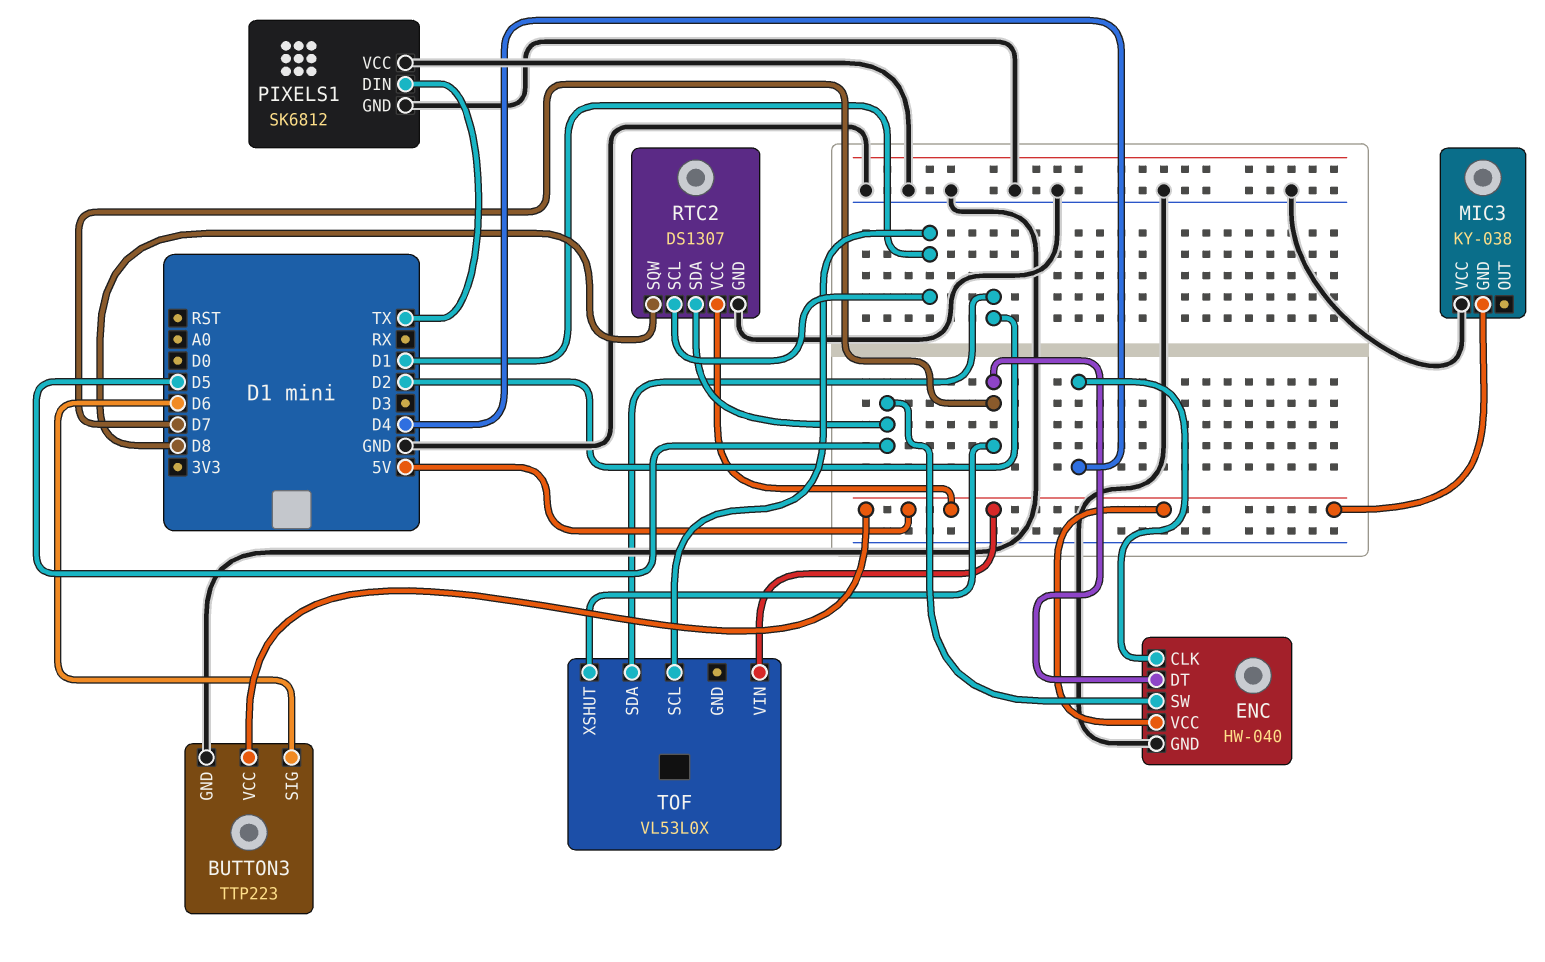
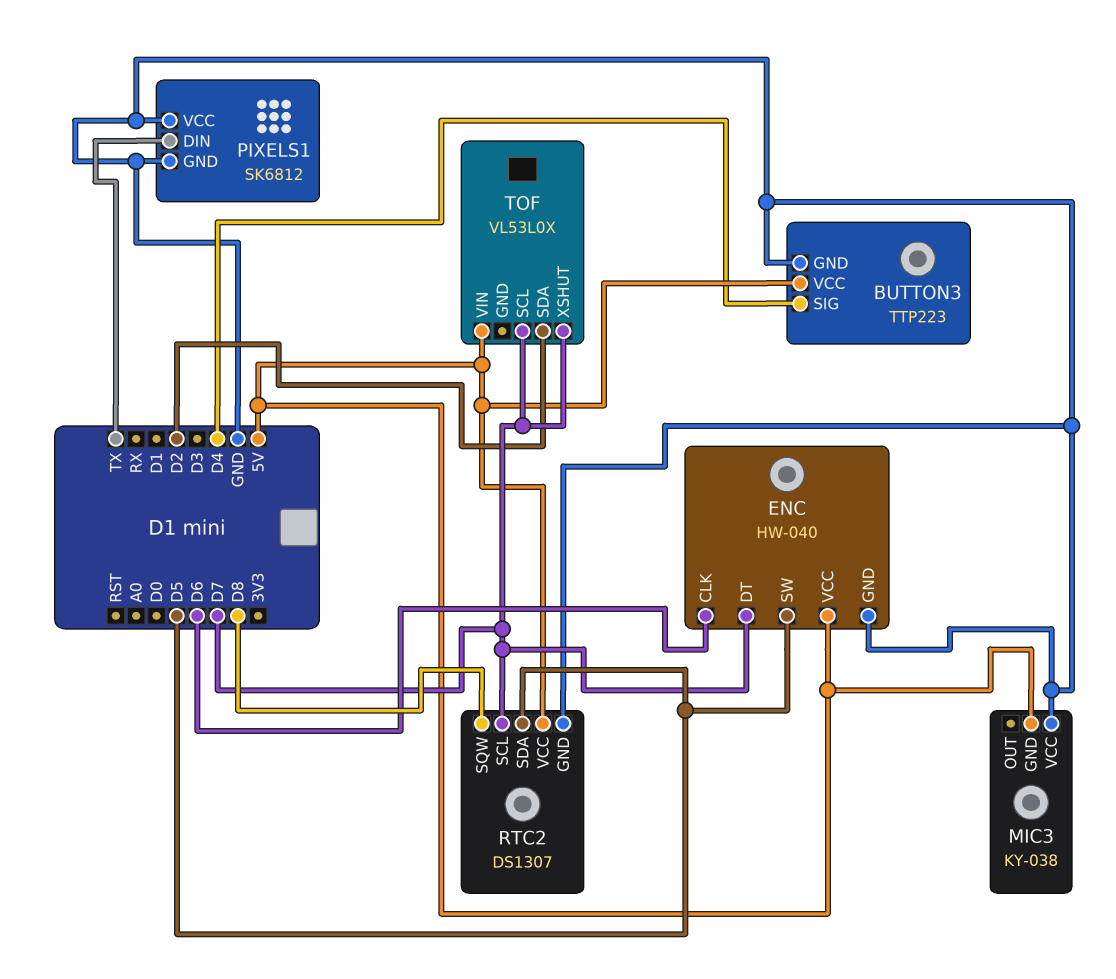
BUTTON3 pin SIG: D6 -> D4
ENC pin CLK: D4 -> D6
RTC2 pin SCL: D1 -> D7
TOF pin SCL: D1 -> D7

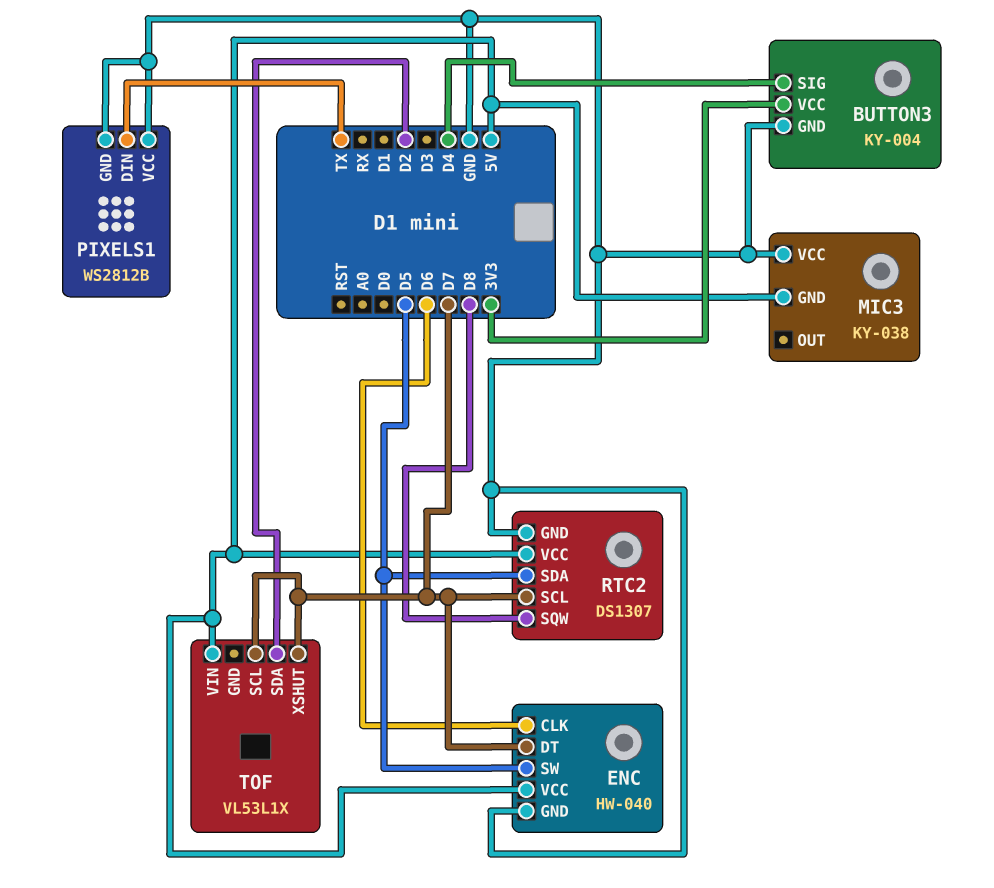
BUTTON3: TTP223 -> KY-004
BUTTON3 pin VCC: 5V -> 3V3
PIXELS1: SK6812 -> WS2812B
TOF: VL53L0X -> VL53L1X

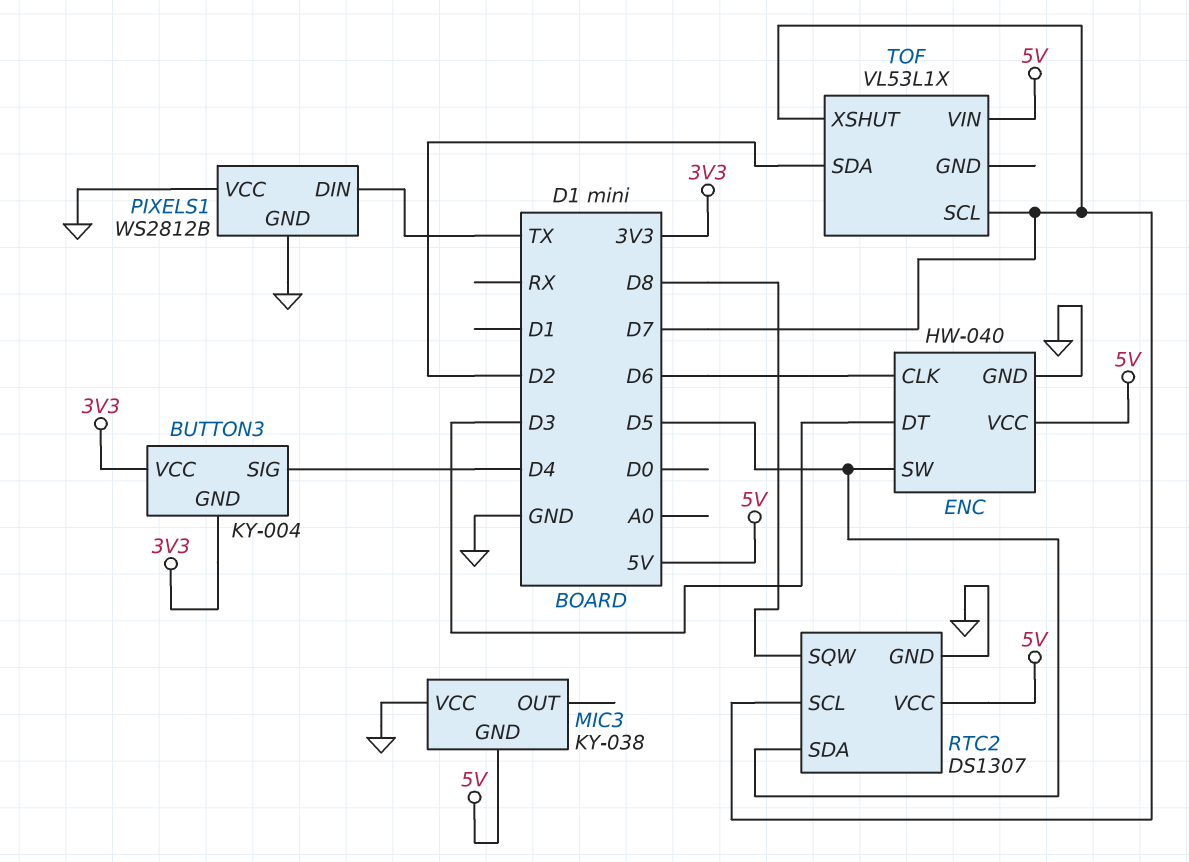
BUTTON3 pin GND: GND -> 3V3
ENC pin DT: D7 -> D3

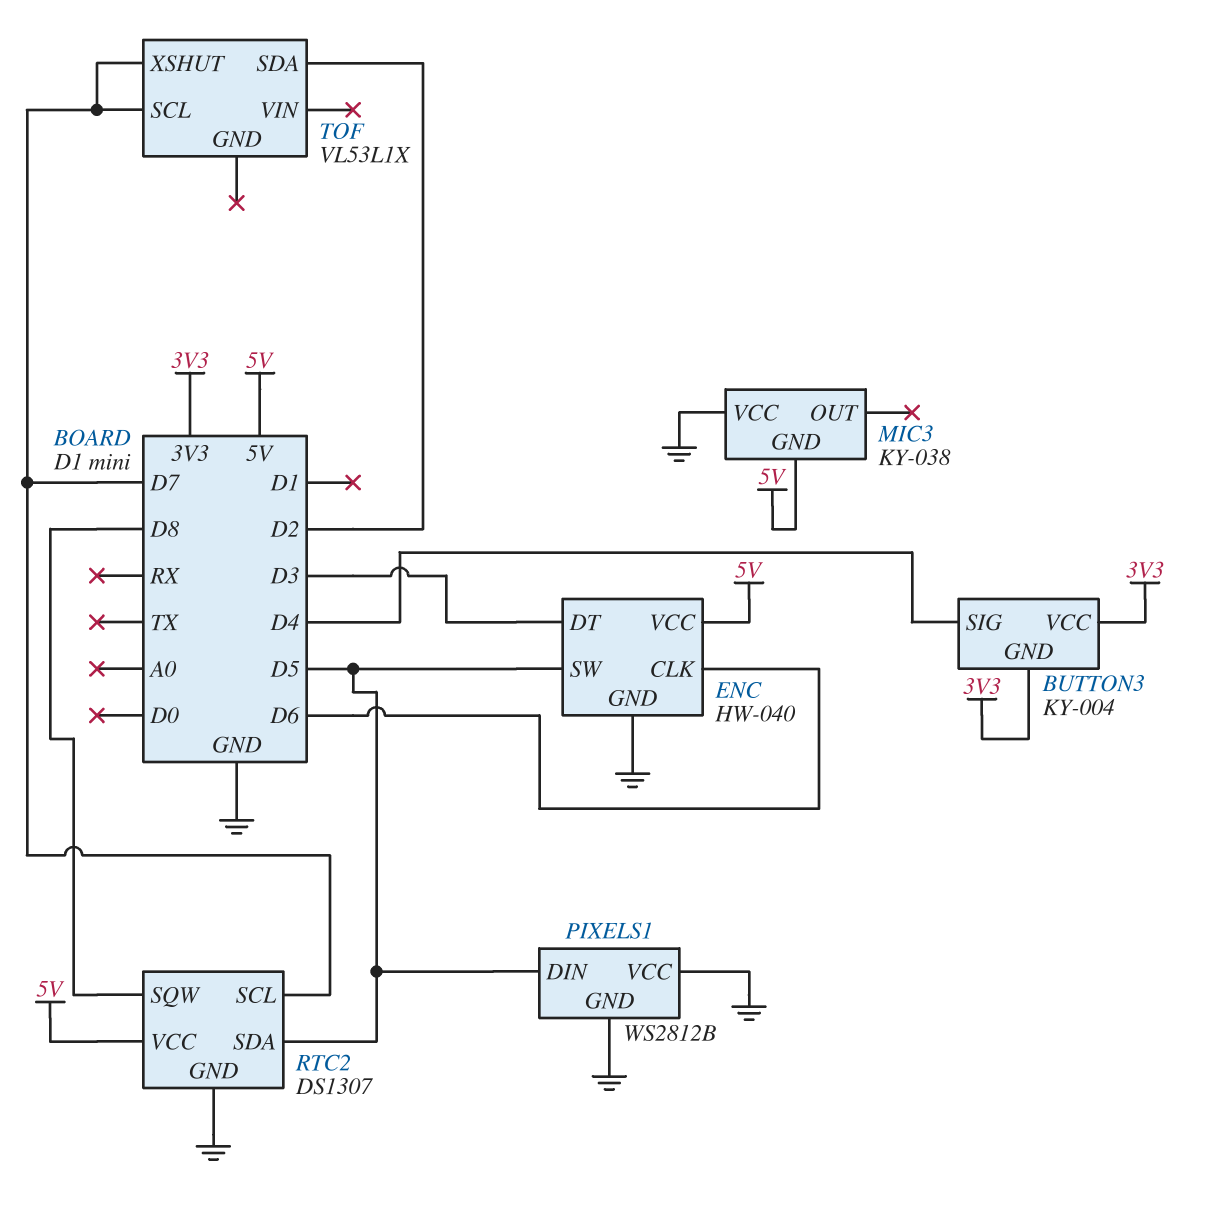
PIXELS1 pin DIN: TX -> D5
TOF pin VIN: 5V -> none

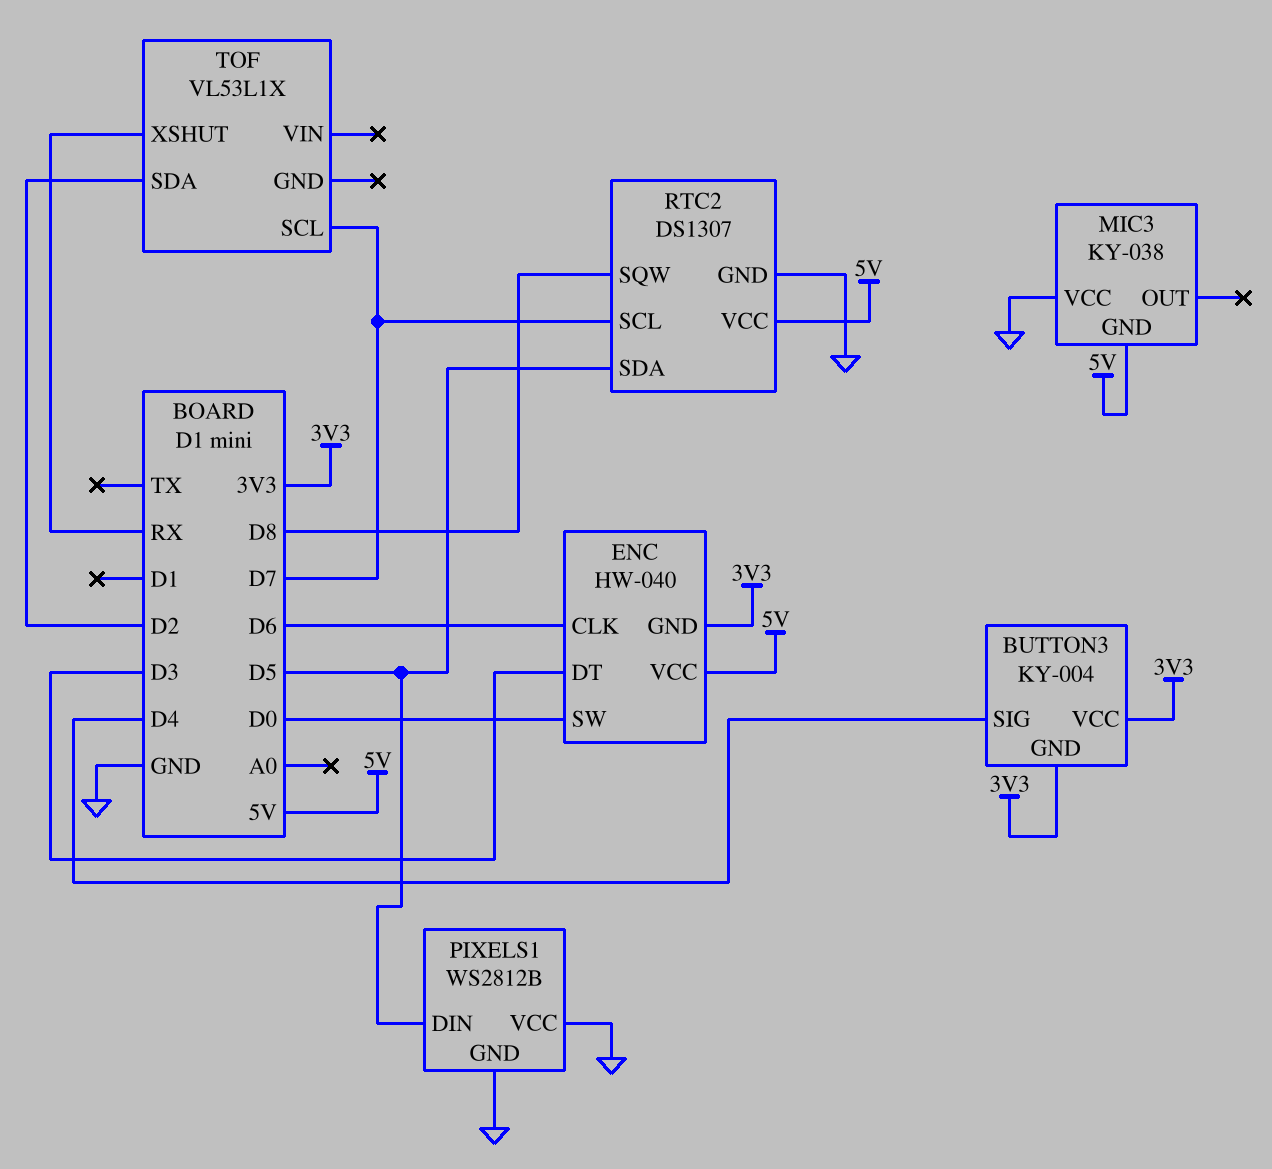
ENC pin GND: GND -> 3V3
ENC pin SW: D5 -> D0
TOF pin XSHUT: D7 -> RX

